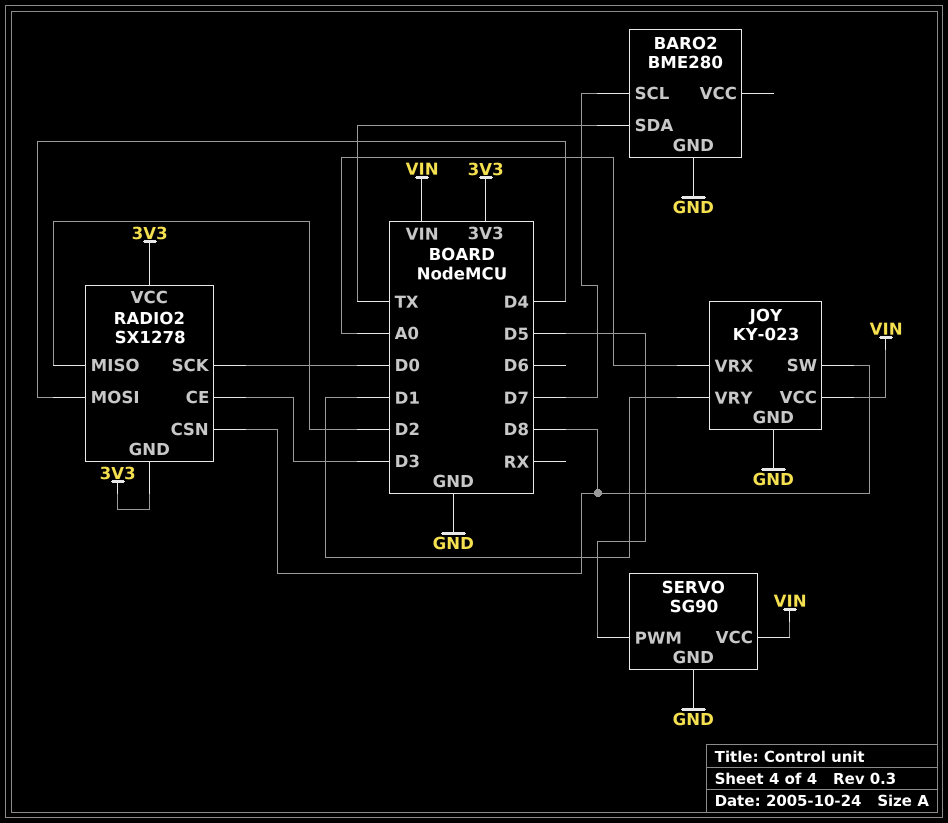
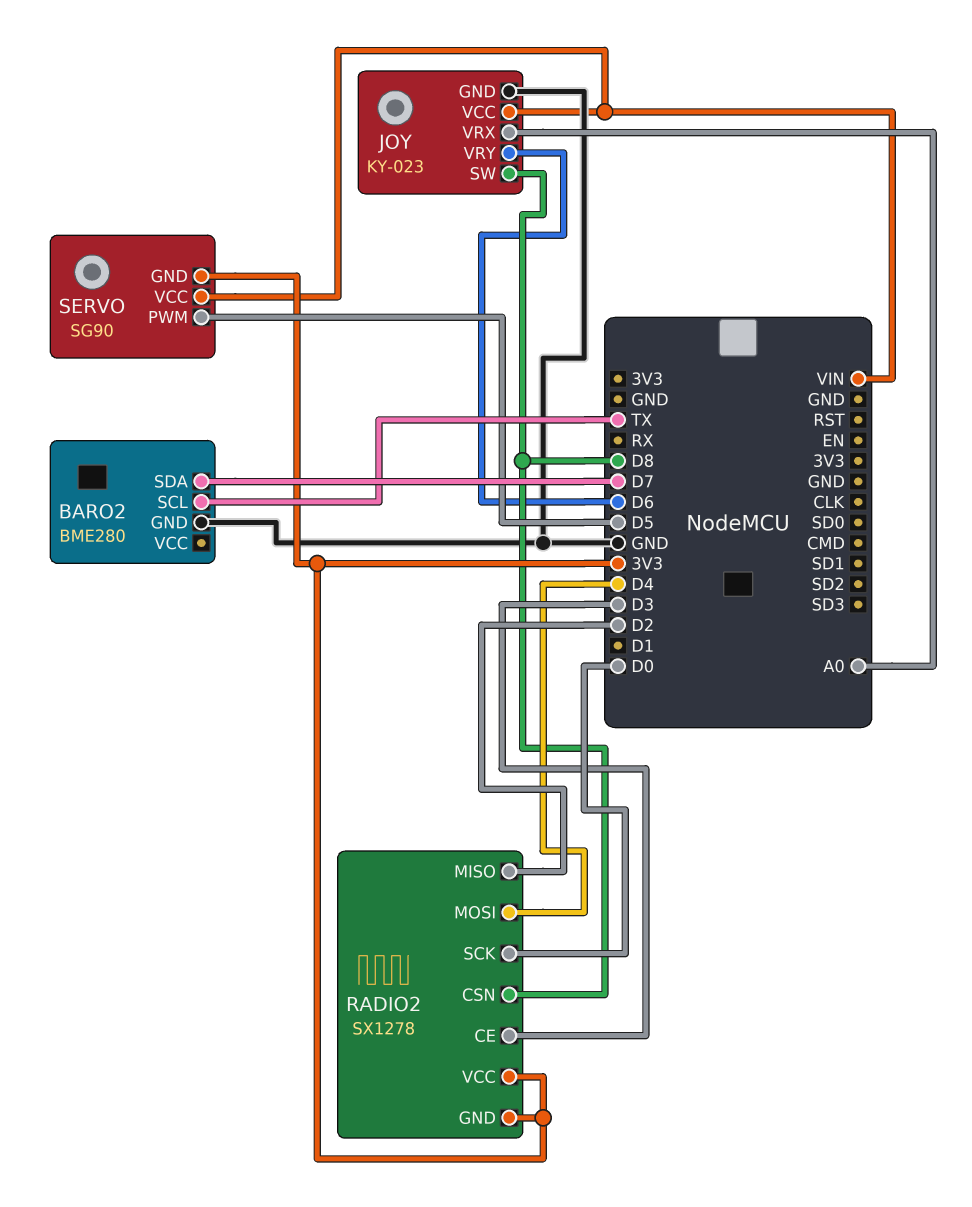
BARO2 pin SCL: D7 -> TX
BARO2 pin SDA: TX -> D7
JOY pin VRY: D1 -> D6
SERVO pin GND: GND -> 3V3

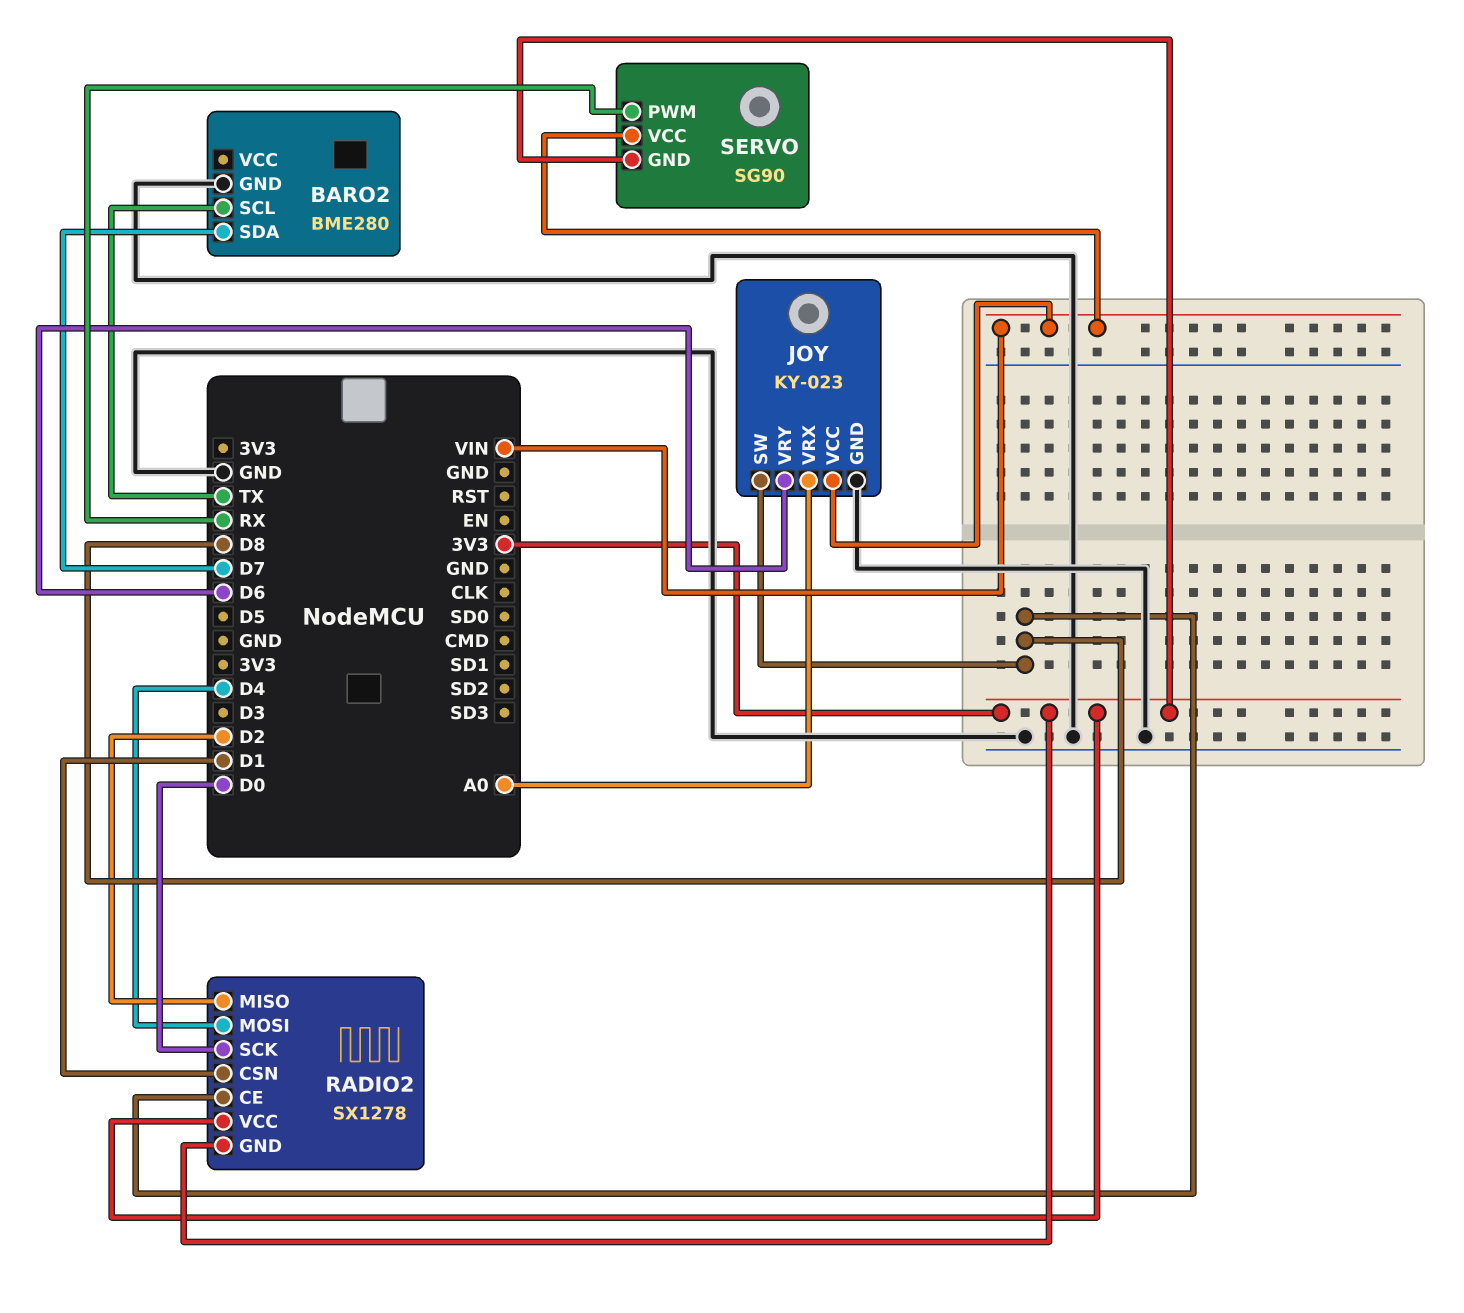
RADIO2 pin CE: D3 -> D8
RADIO2 pin CSN: D8 -> D1
SERVO pin PWM: D5 -> RX

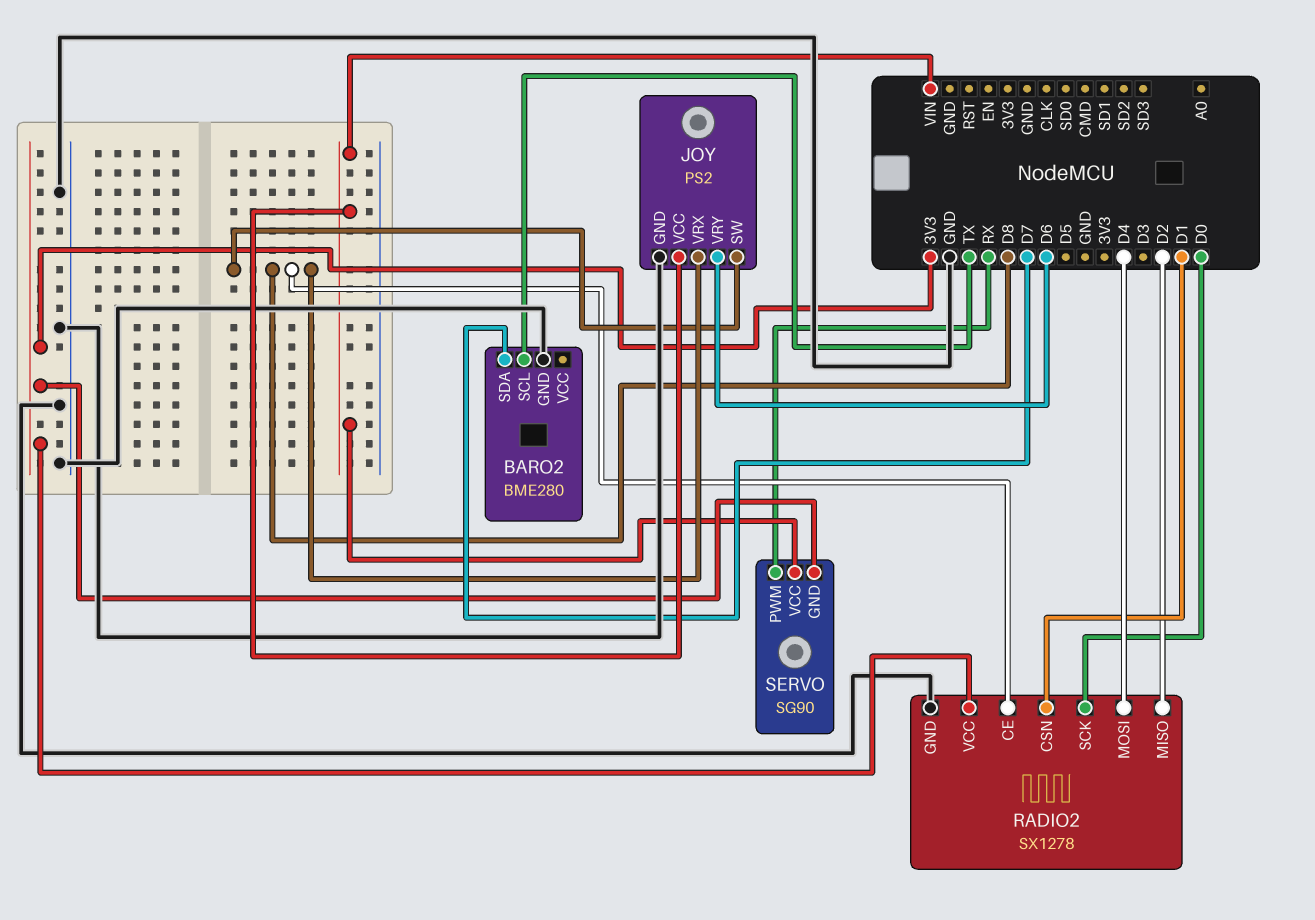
JOY: KY-023 -> PS2
JOY pin VRX: A0 -> D8
RADIO2 pin GND: 3V3 -> GND

